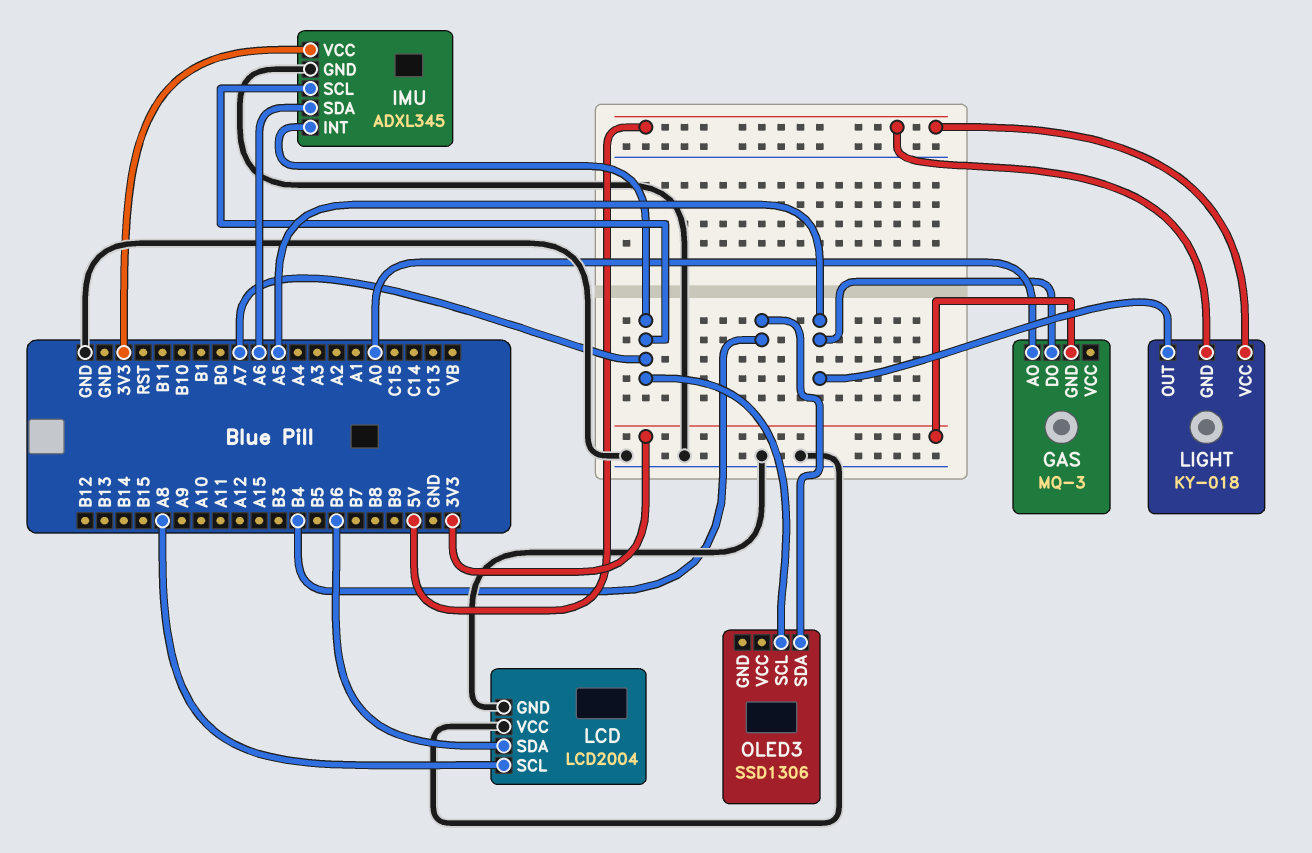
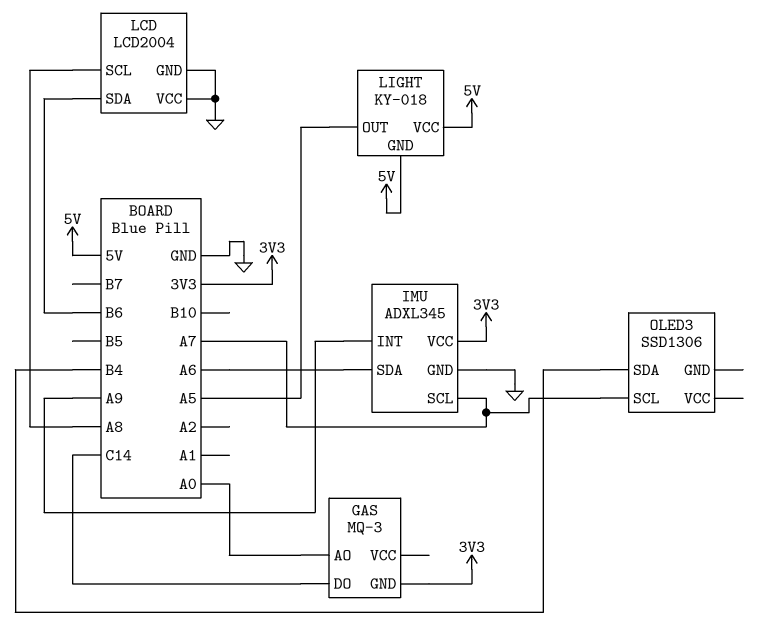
GAS pin DO: A5 -> C14
IMU pin INT: A7 -> A9

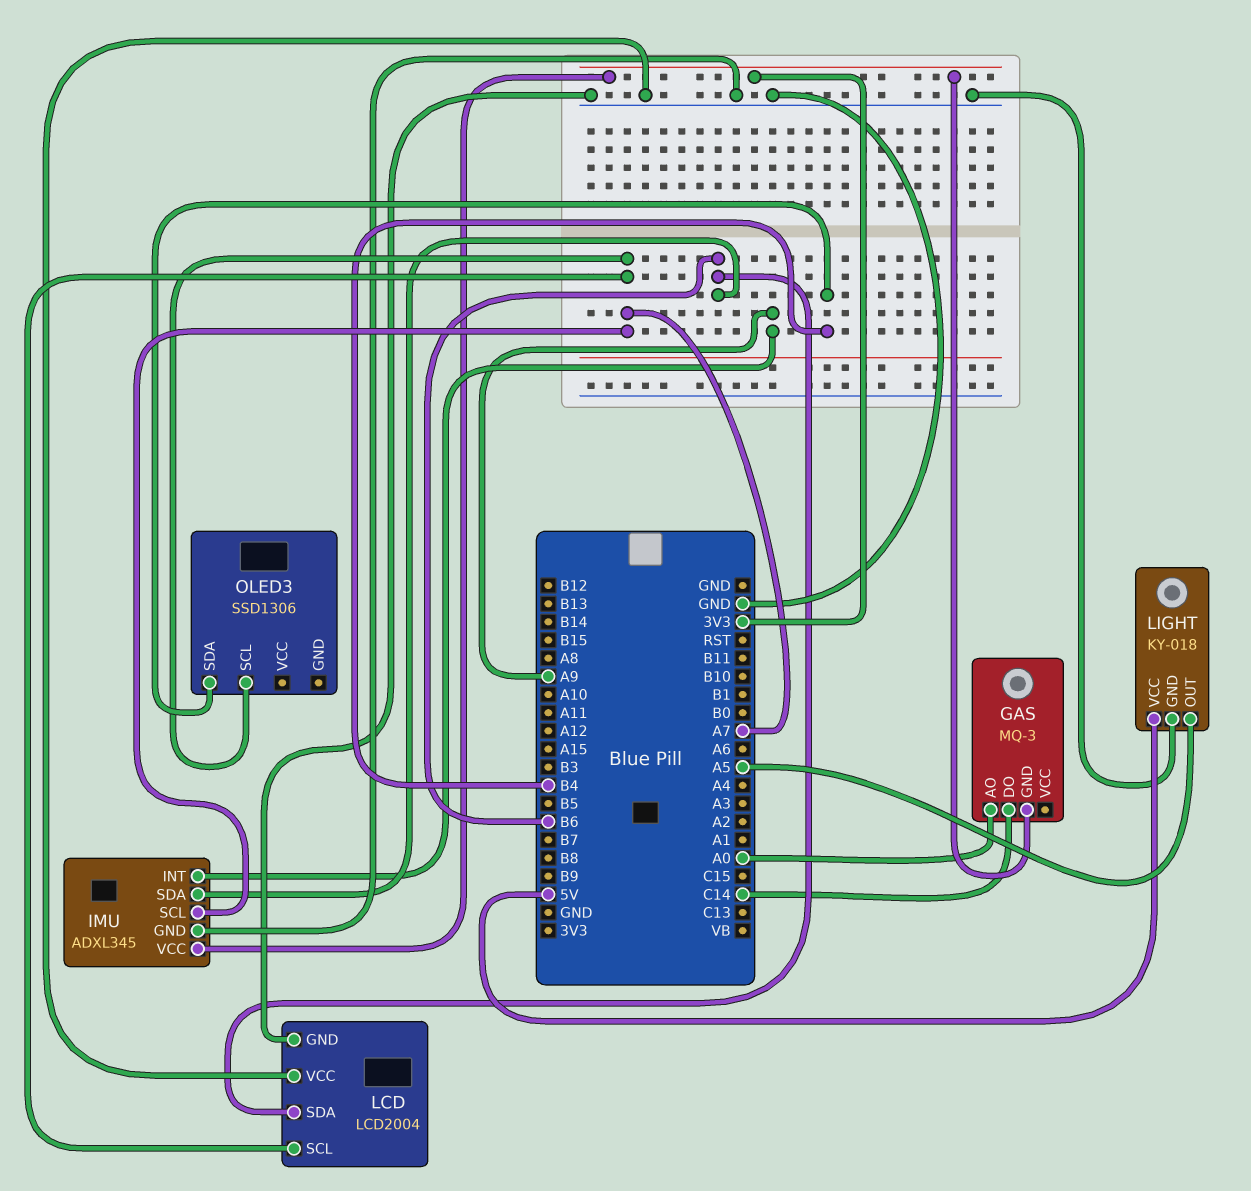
IMU pin SDA: A6 -> B6
LCD pin SCL: A8 -> A7
LIGHT pin GND: 5V -> GND

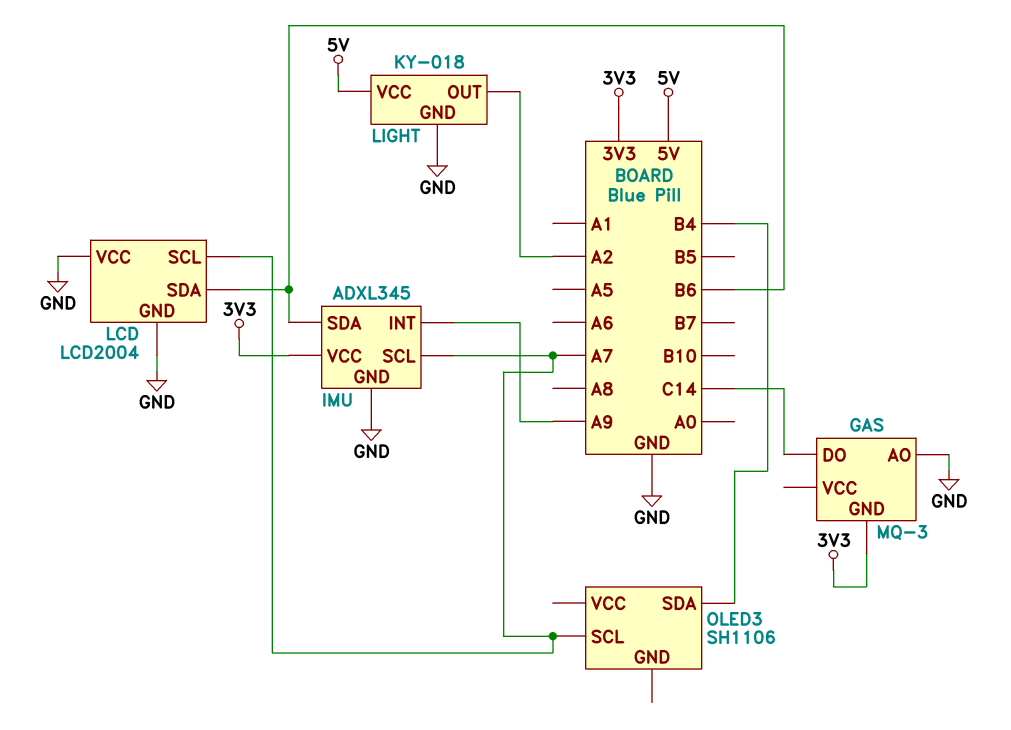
GAS pin AO: A0 -> GND
LIGHT pin OUT: A5 -> A2
OLED3: SSD1306 -> SH1106

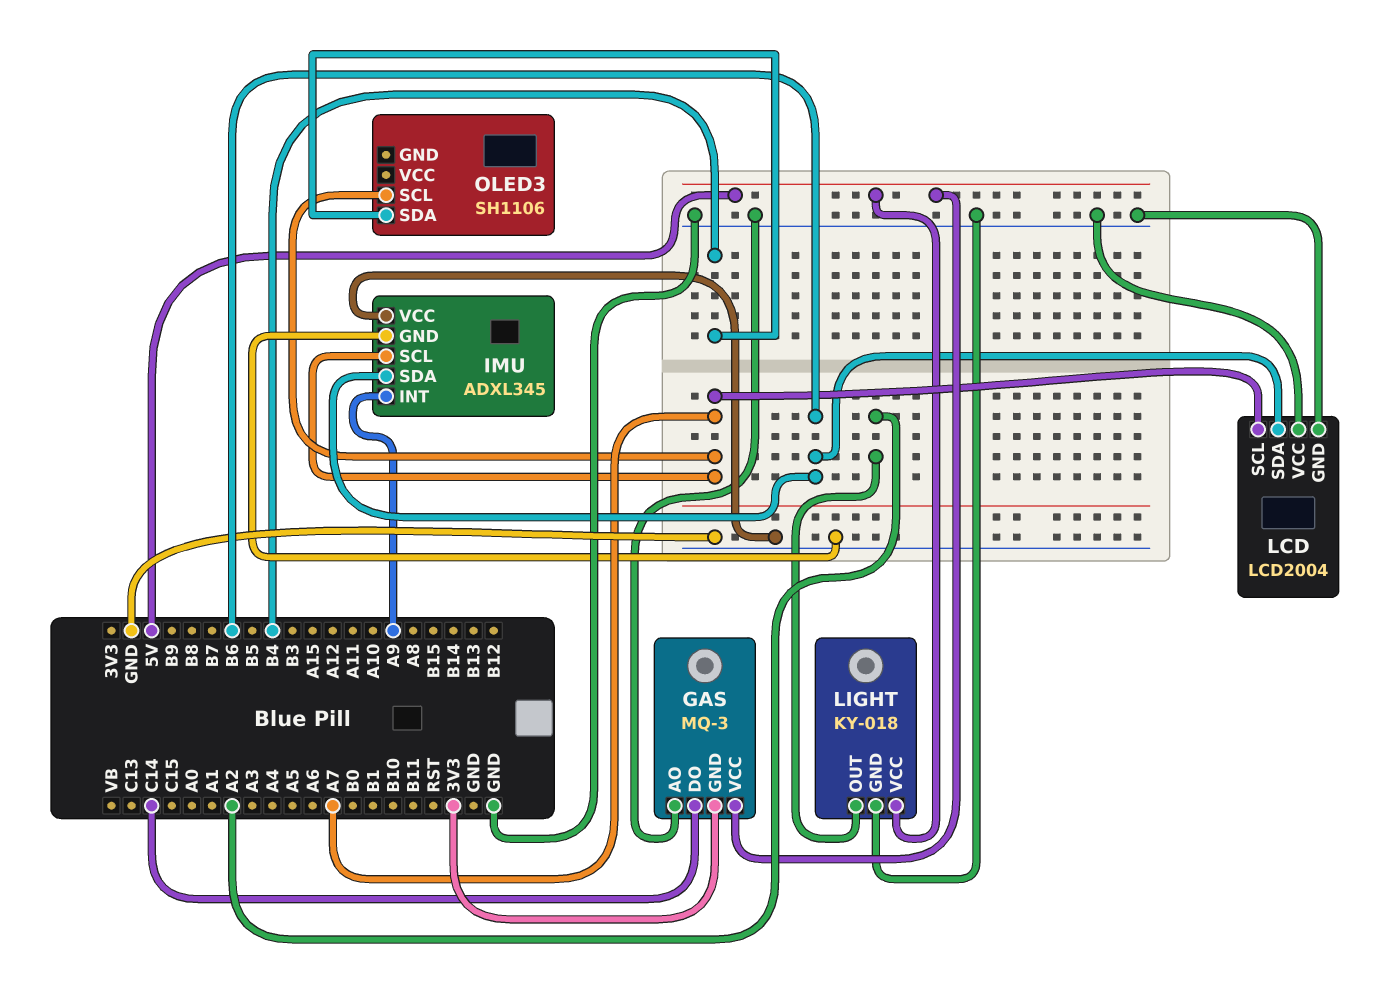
GAS pin VCC: none -> 5V
IMU pin VCC: 3V3 -> GND

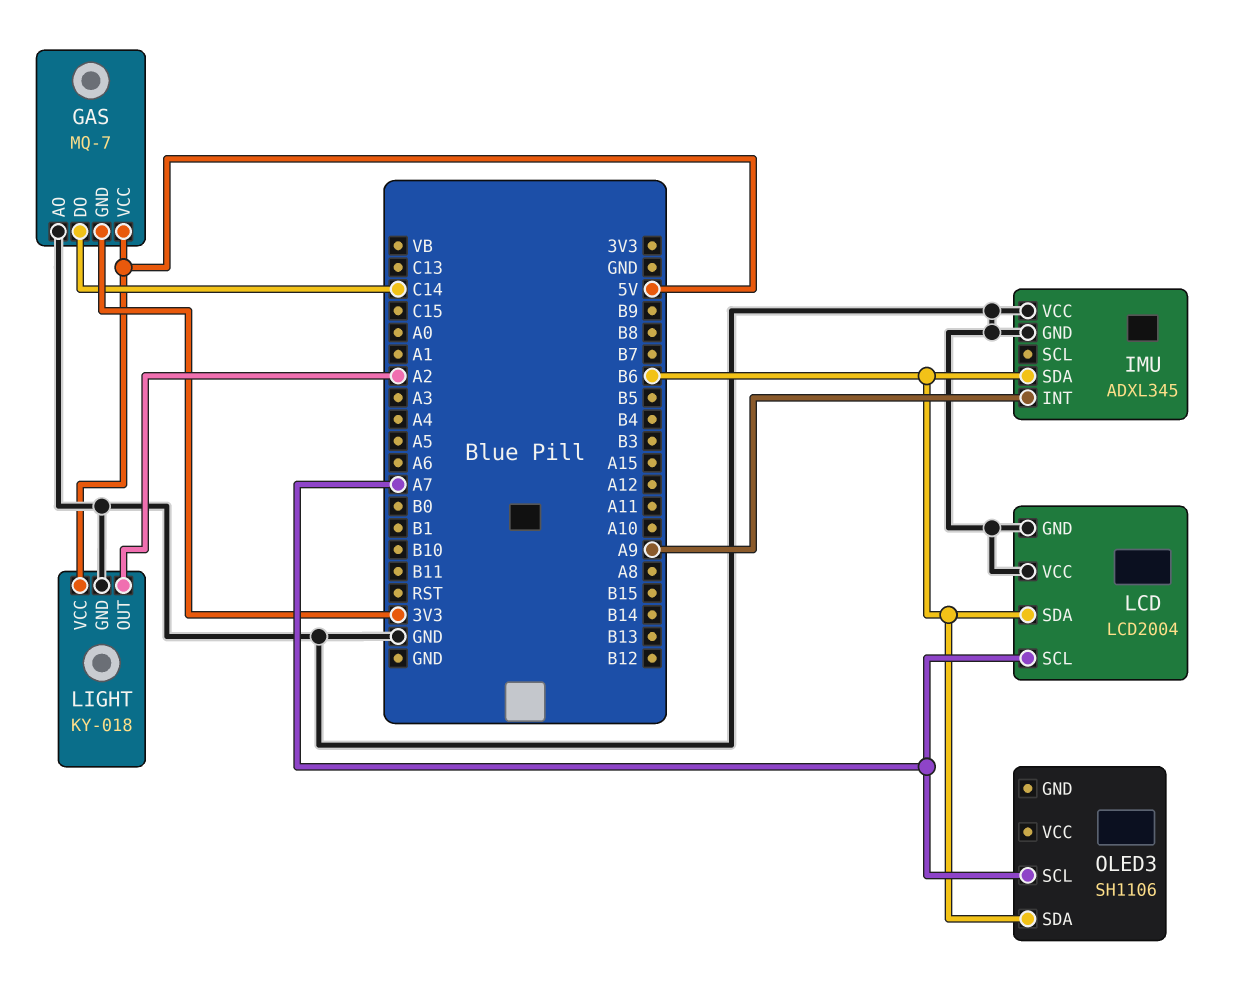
GAS: MQ-3 -> MQ-7
IMU pin SCL: A7 -> none
OLED3 pin SDA: B4 -> B6

